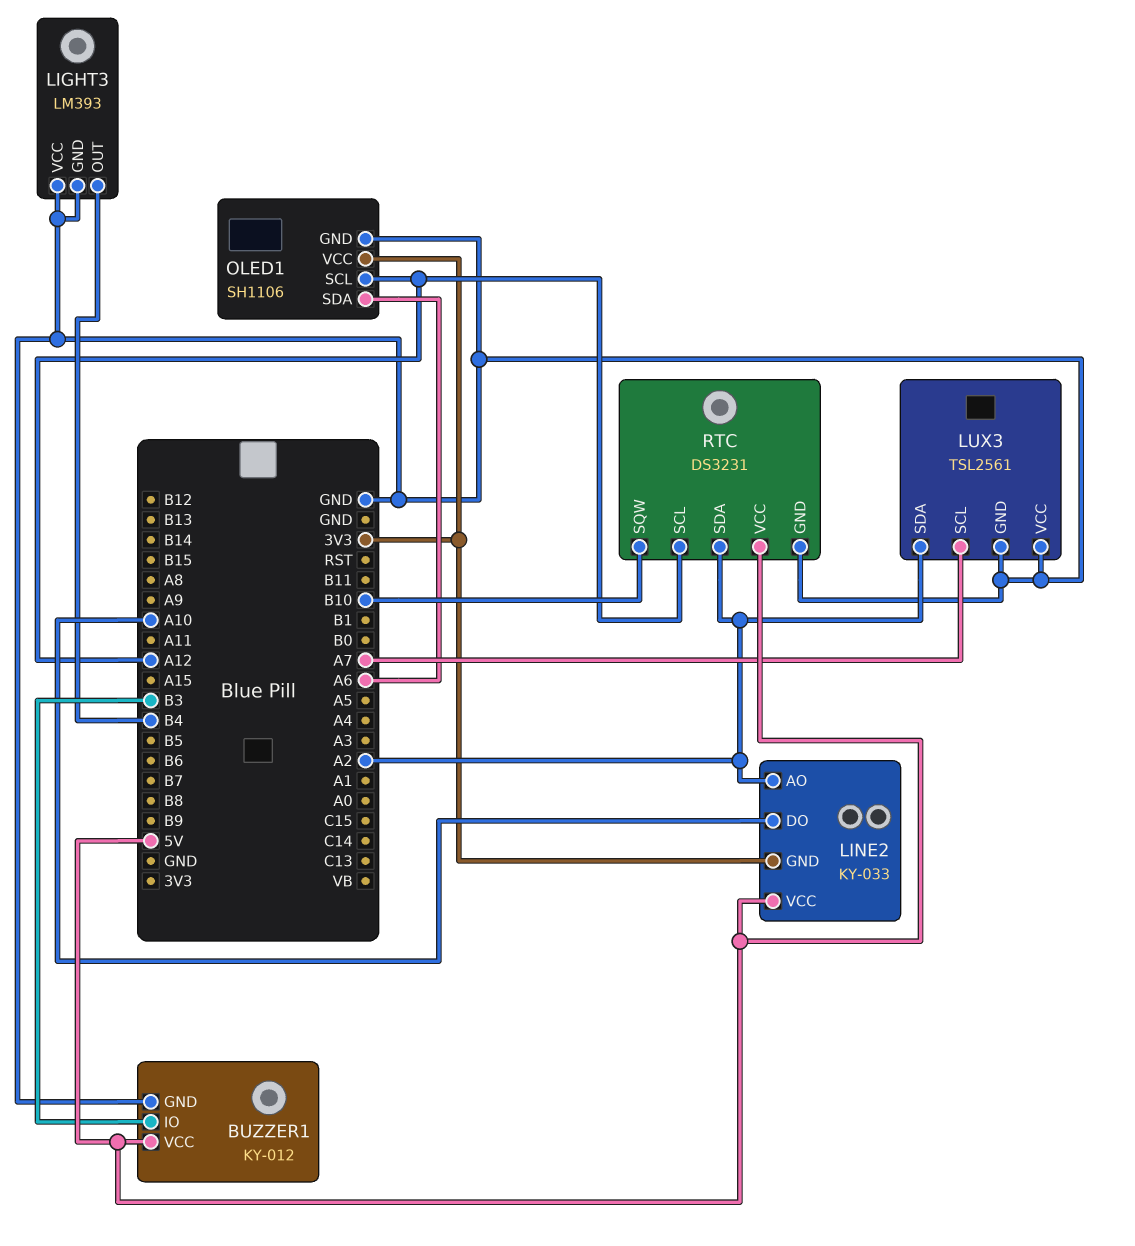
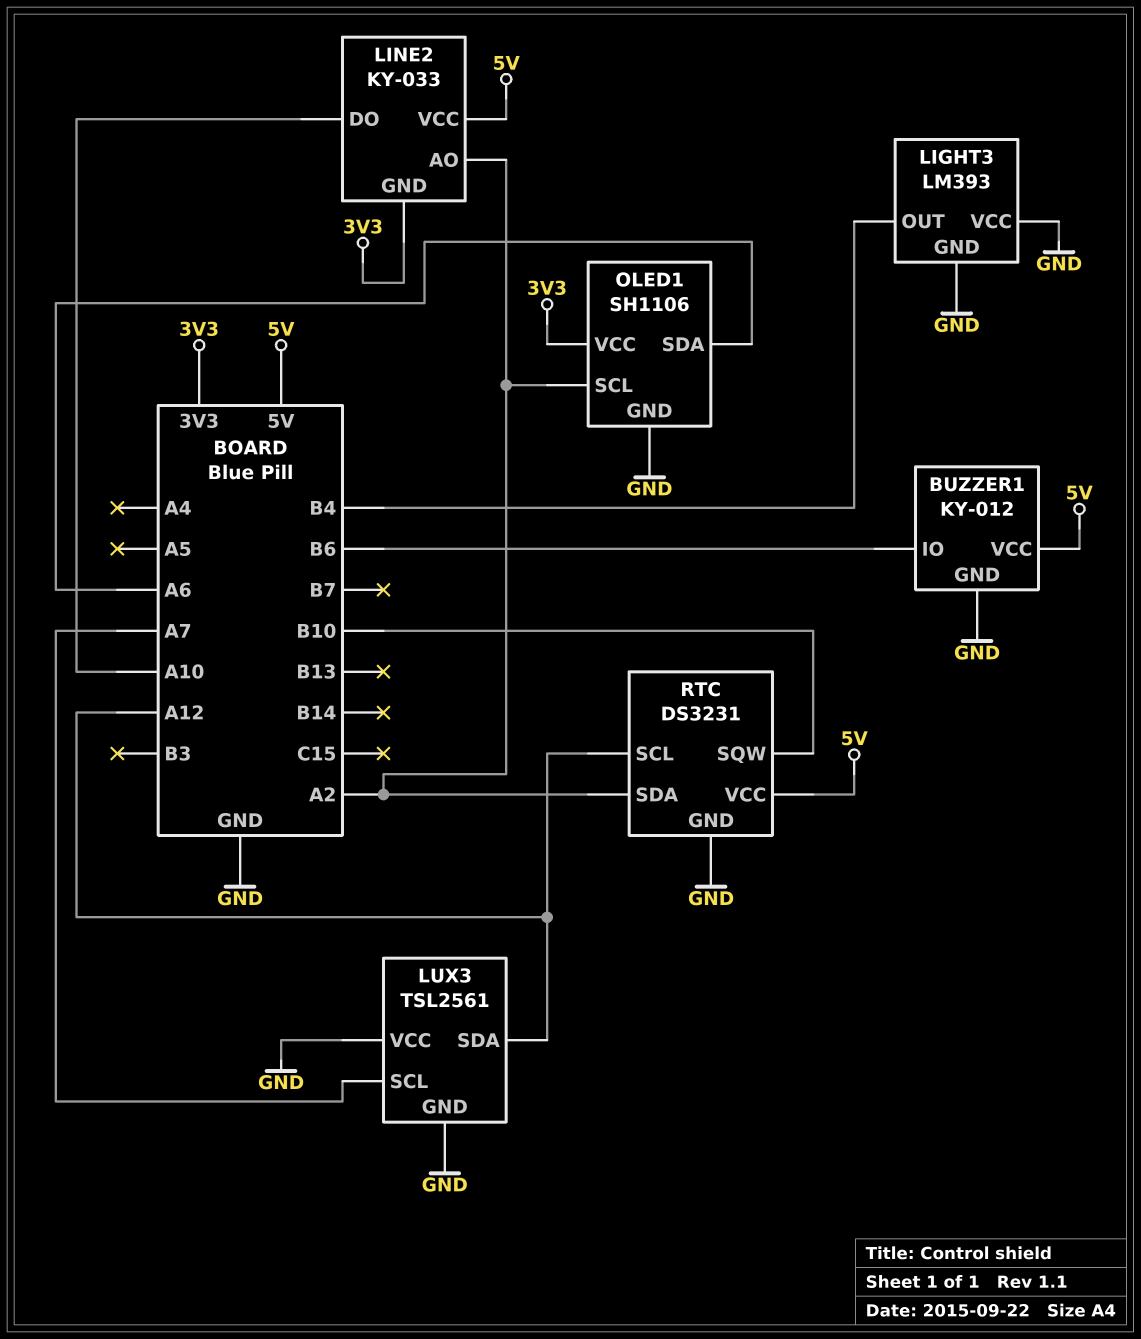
BUZZER1 pin IO: B3 -> B6
LUX3 pin SDA: A2 -> A12
OLED1 pin SCL: A12 -> A2

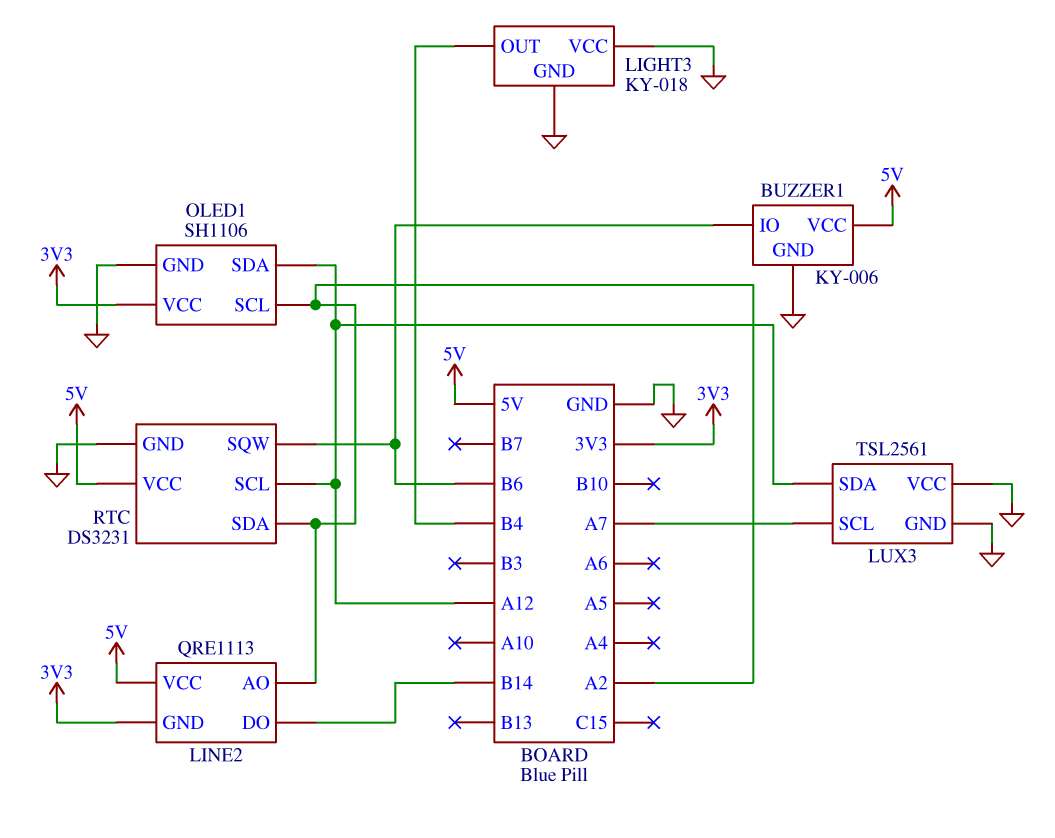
BUZZER1: KY-012 -> KY-006
LIGHT3: LM393 -> KY-018
LINE2: KY-033 -> QRE1113
LINE2 pin DO: A10 -> B14
OLED1 pin SDA: A6 -> A12
RTC pin SQW: B10 -> B6

